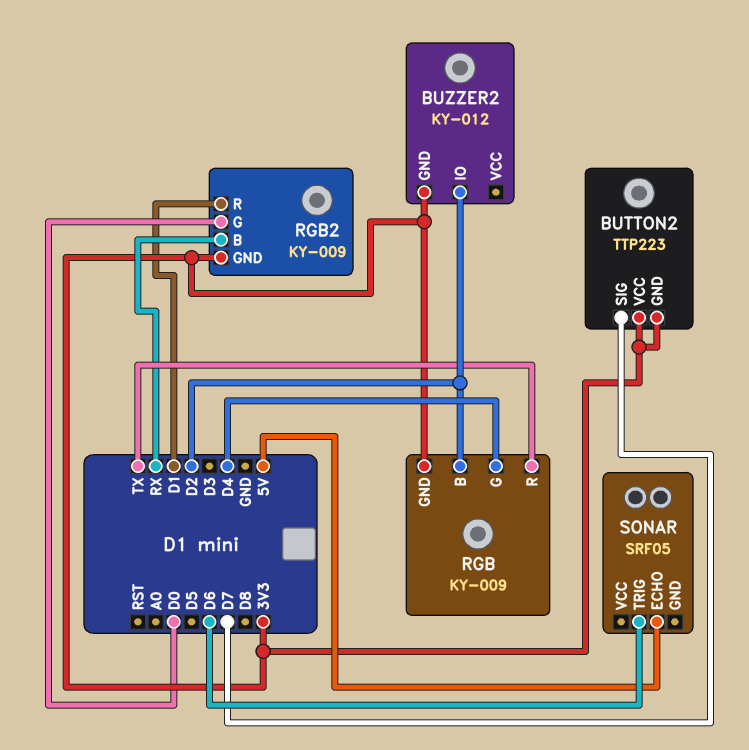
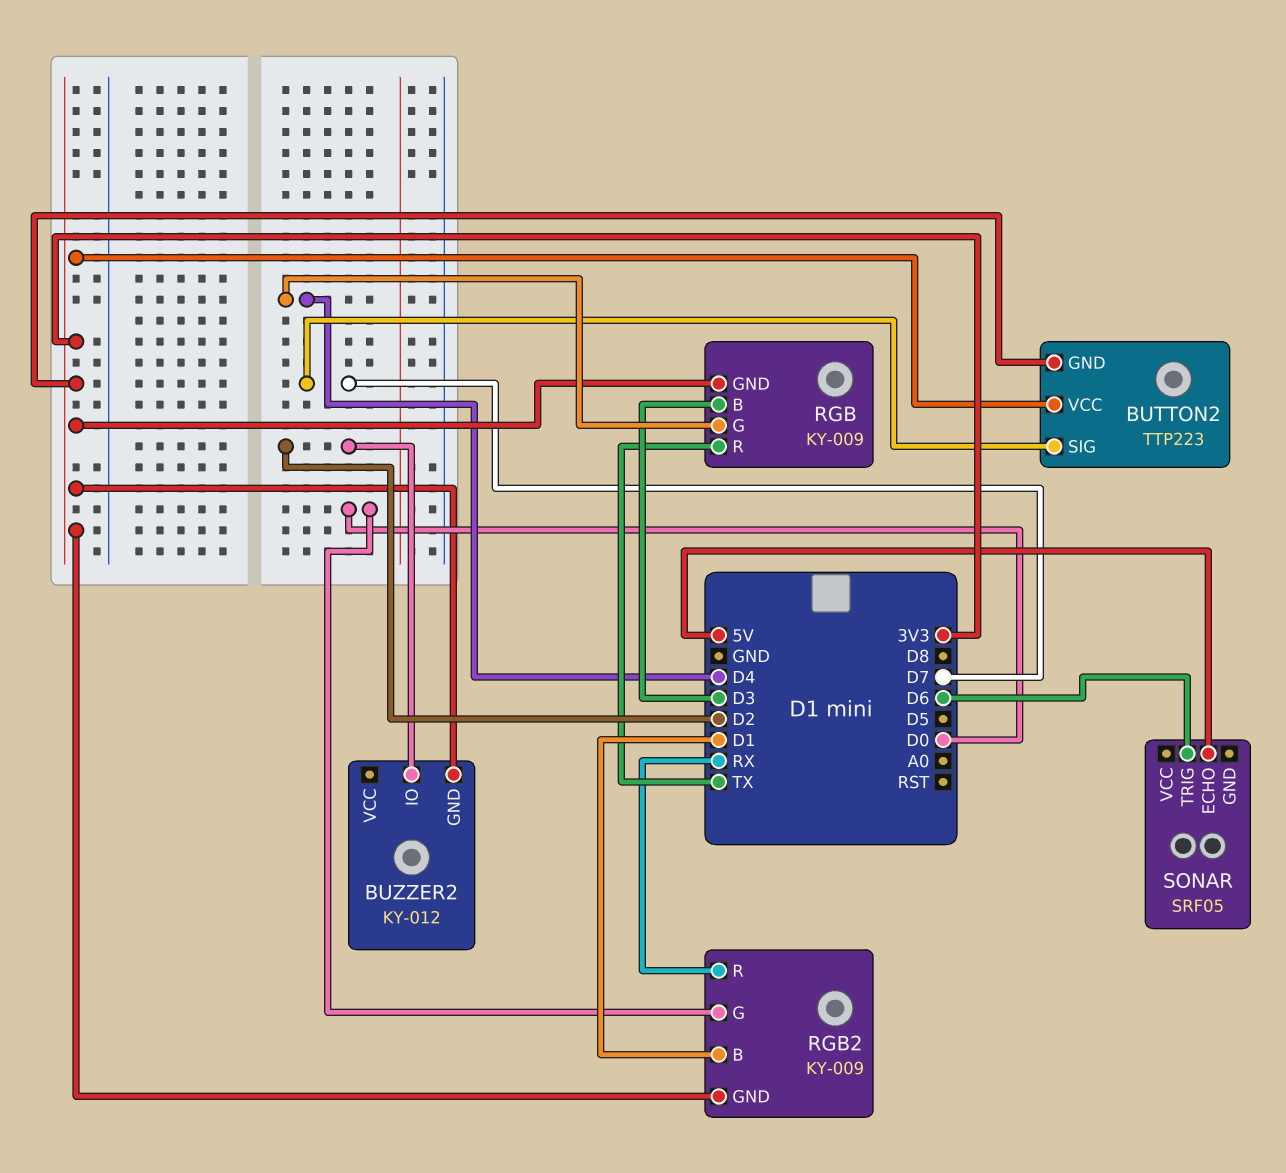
RGB pin B: D2 -> D3
RGB2 pin B: RX -> D1
RGB2 pin R: D1 -> RX

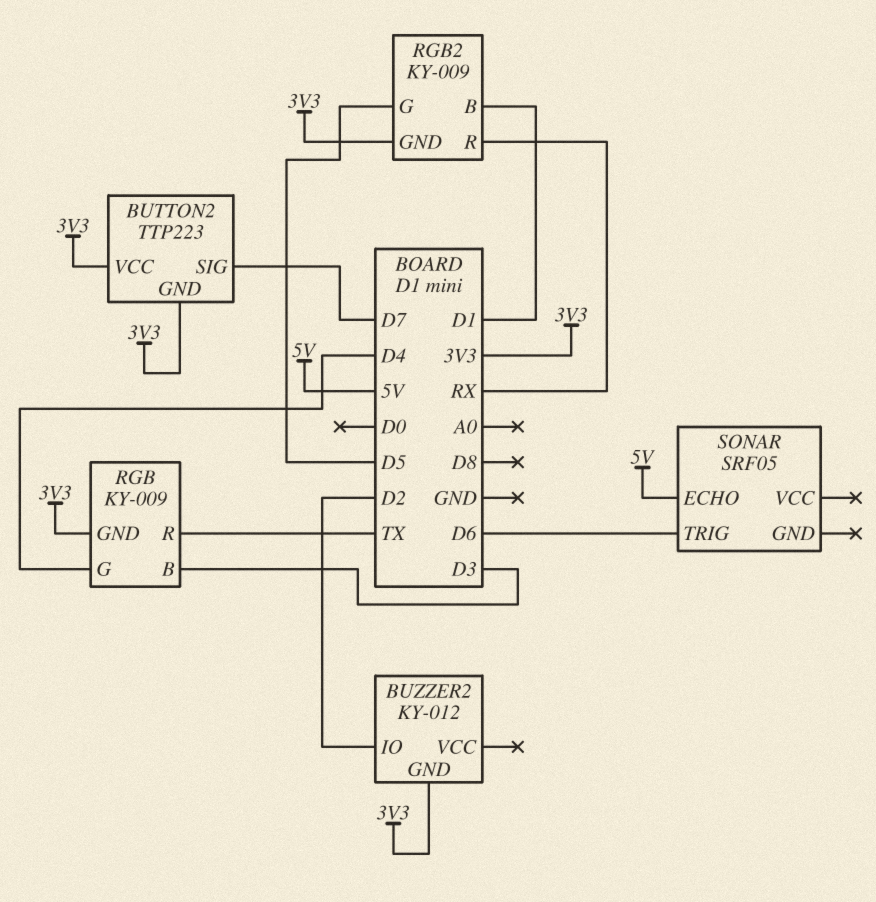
RGB2 pin G: D0 -> D5

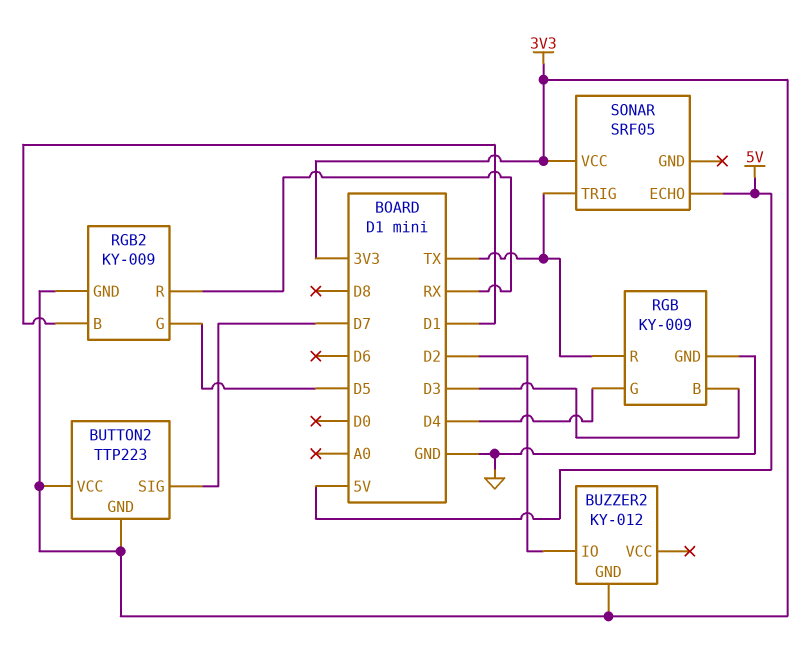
RGB pin GND: 3V3 -> GND
SONAR pin TRIG: D6 -> TX
SONAR pin VCC: none -> 3V3

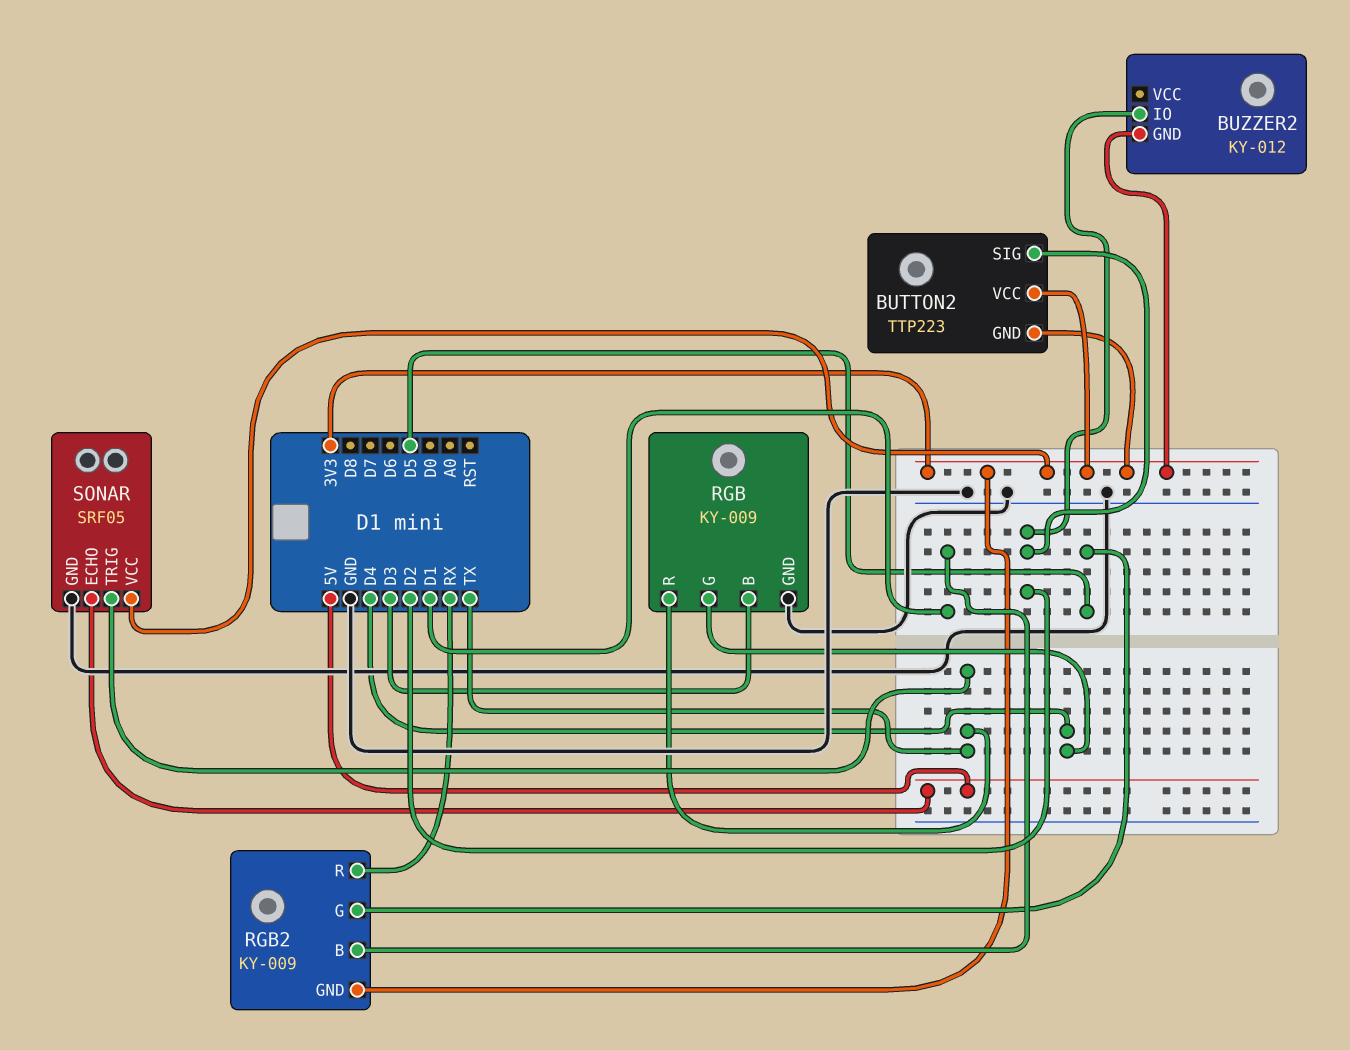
BUTTON2 pin SIG: D7 -> D2
SONAR pin GND: none -> GND

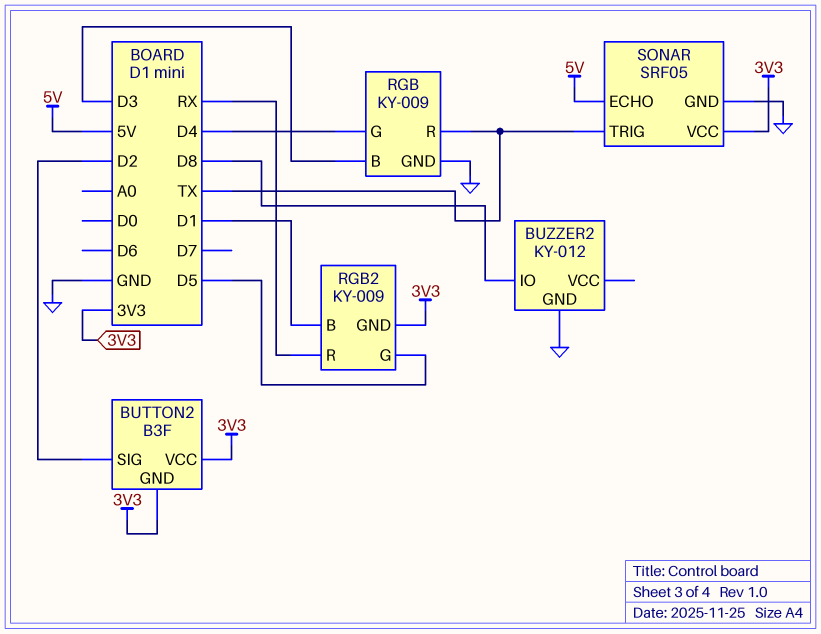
BUTTON2: TTP223 -> B3F
BUZZER2 pin GND: 3V3 -> GND
BUZZER2 pin IO: D2 -> D8

